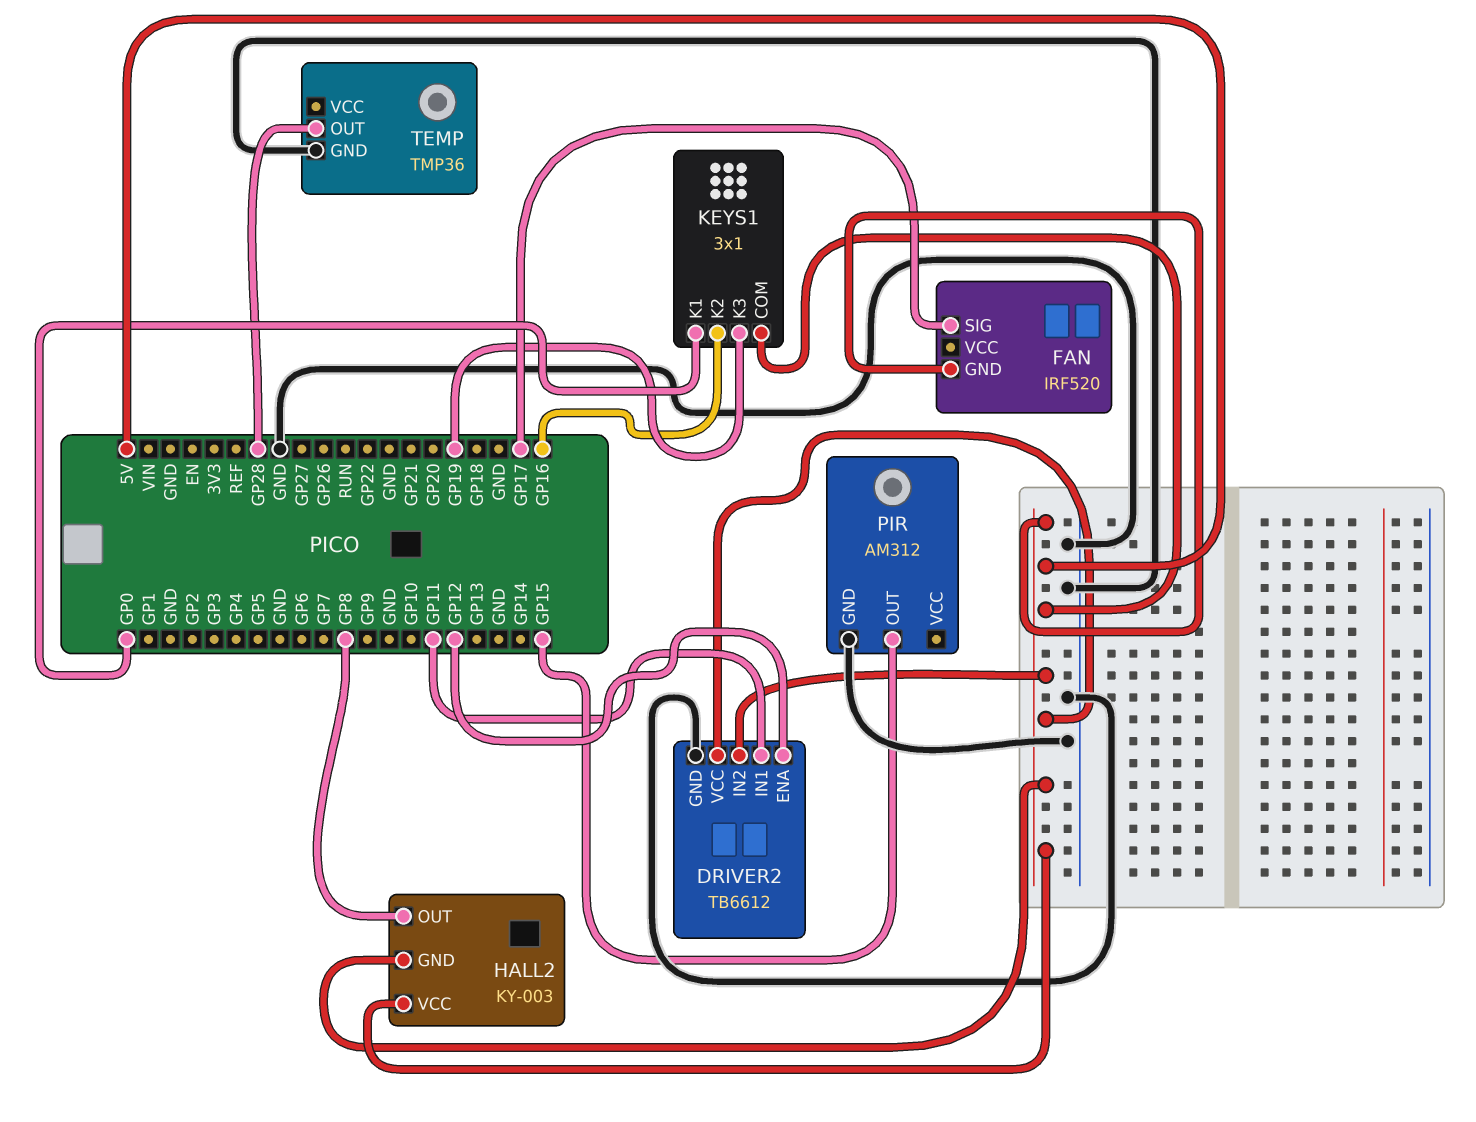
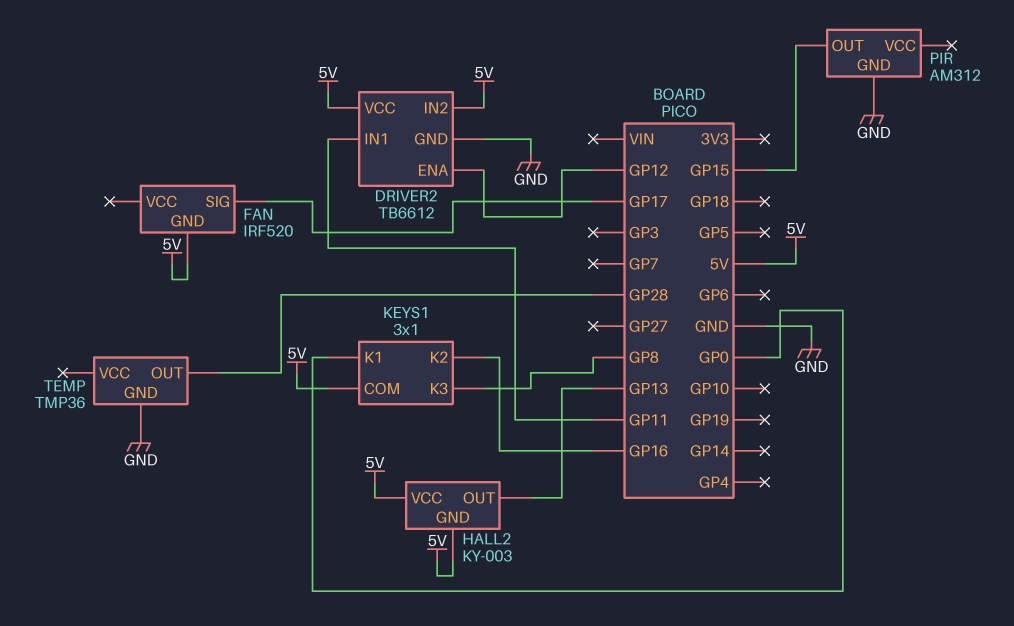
HALL2 pin OUT: GP8 -> GP13
KEYS1 pin K3: GP19 -> GP8

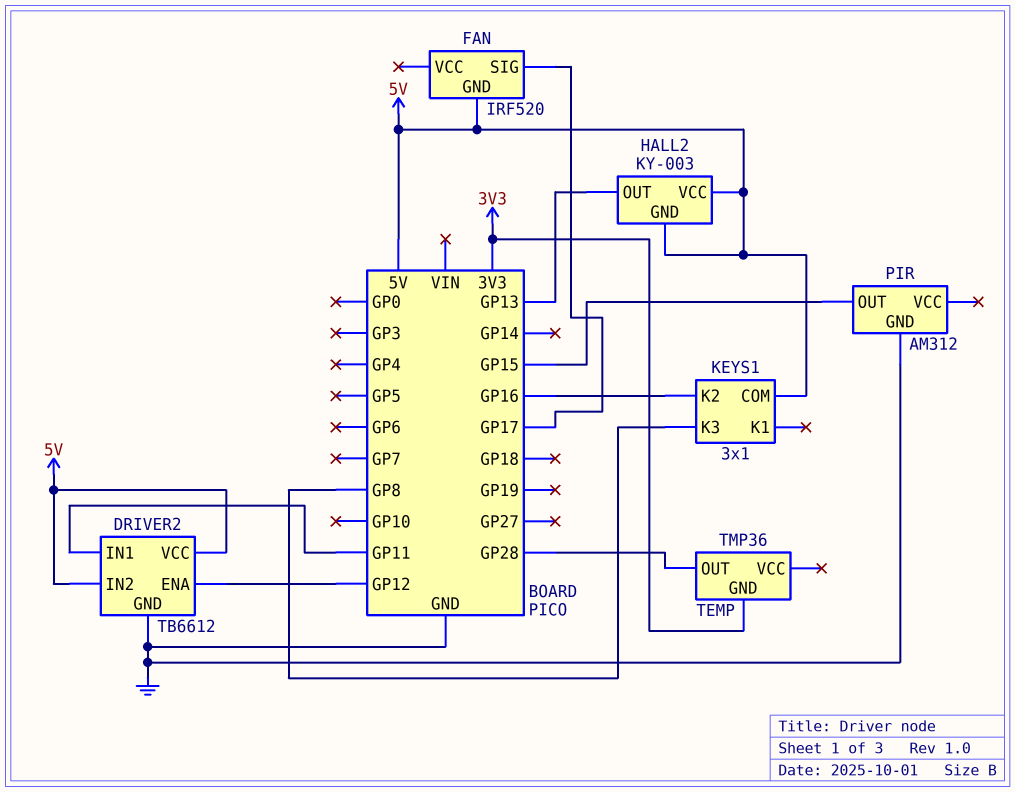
KEYS1 pin K1: GP0 -> none
TEMP pin GND: GND -> 3V3

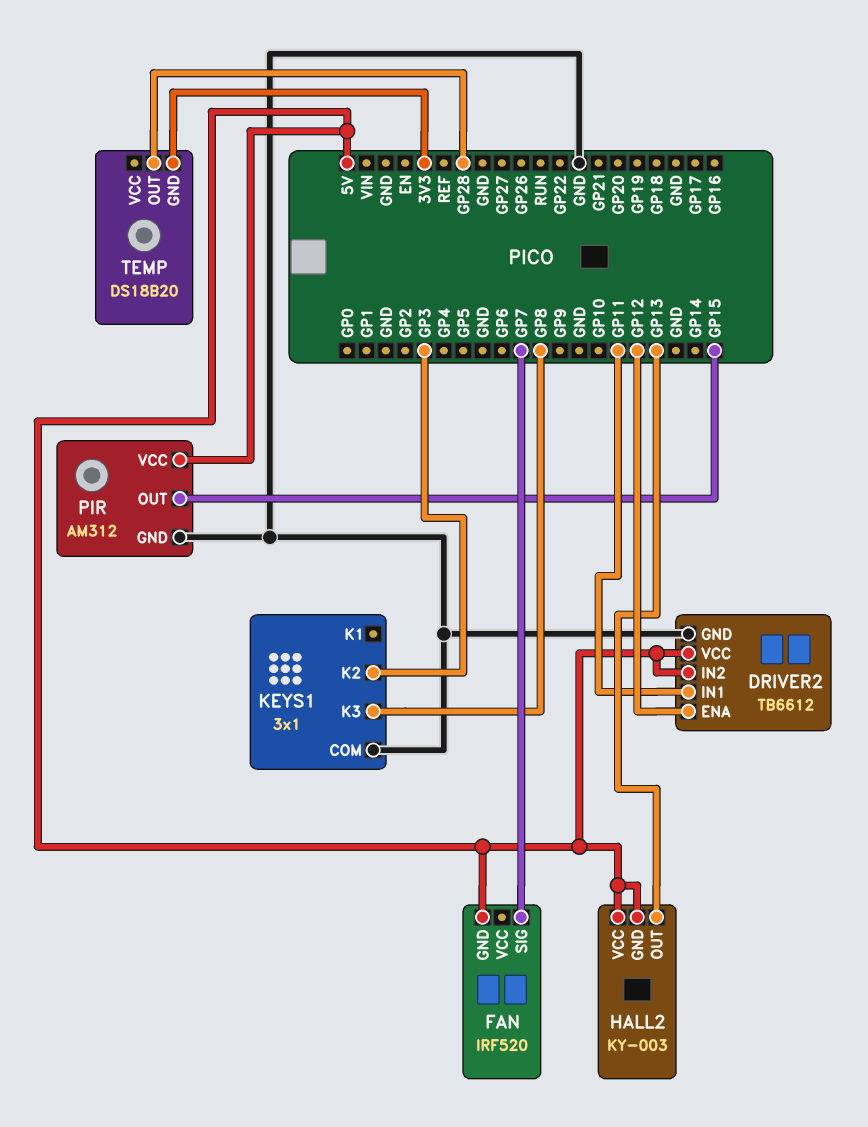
FAN pin SIG: GP17 -> GP7
KEYS1 pin COM: 5V -> GND
KEYS1 pin K2: GP16 -> GP3
PIR pin VCC: none -> 5V
TEMP: TMP36 -> DS18B20

